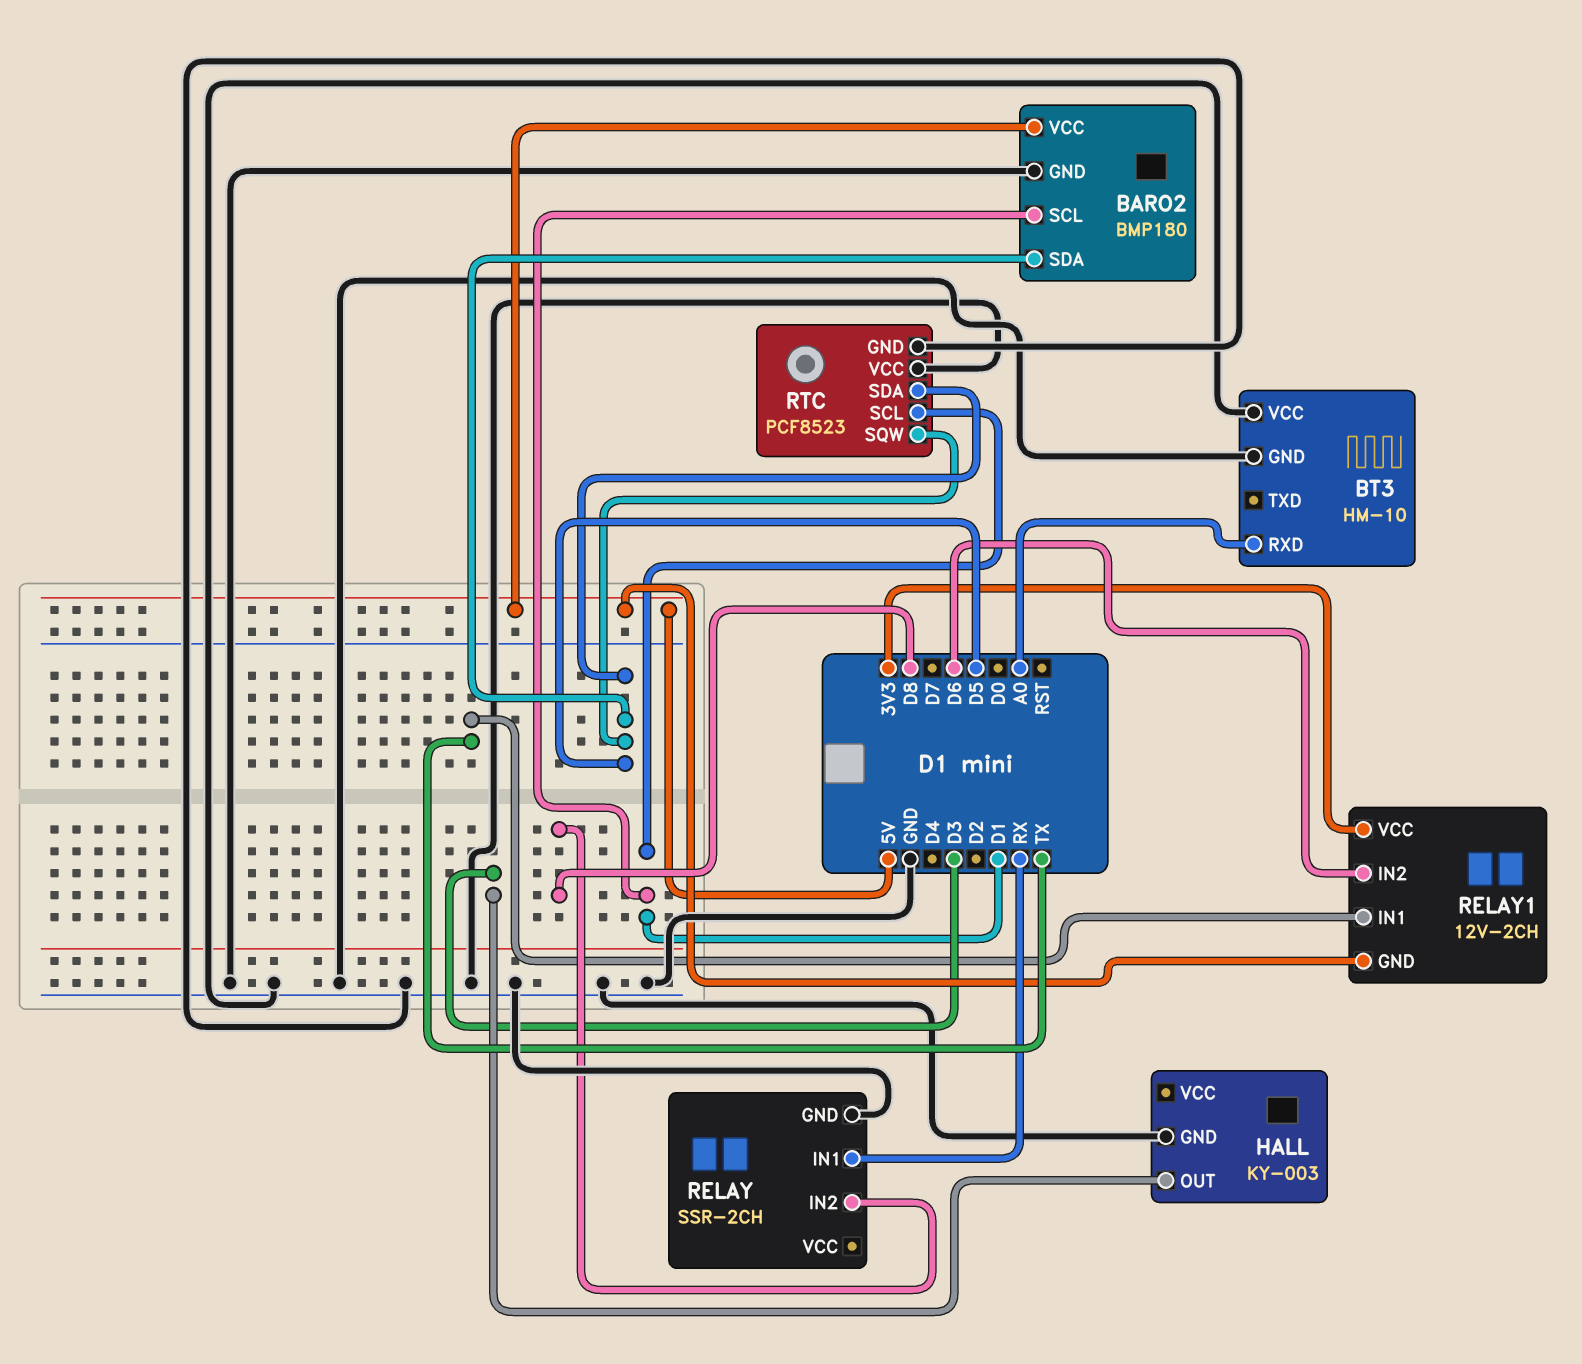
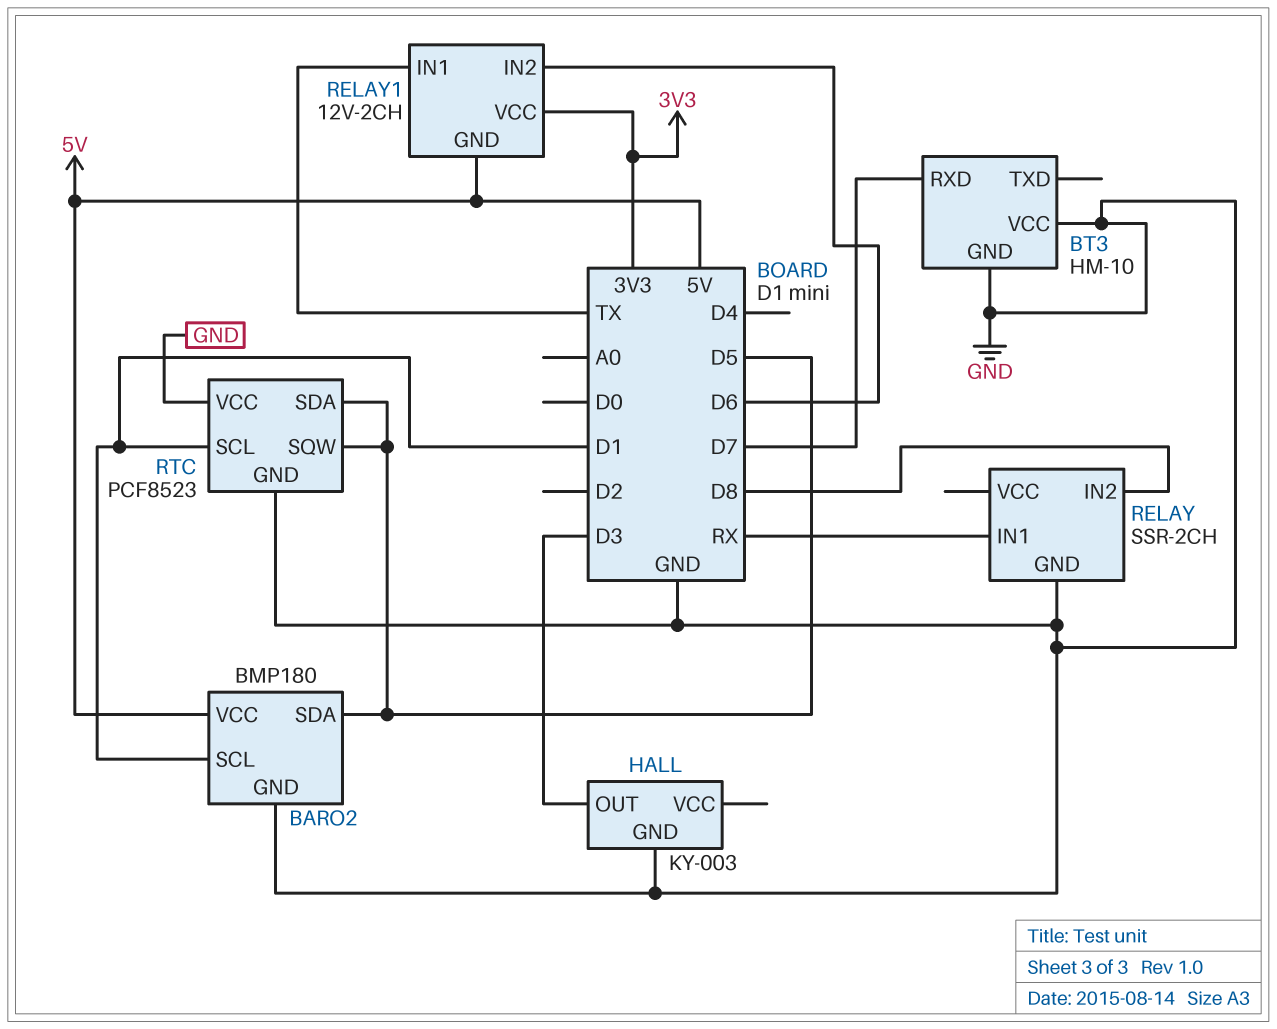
BT3 pin RXD: A0 -> D7

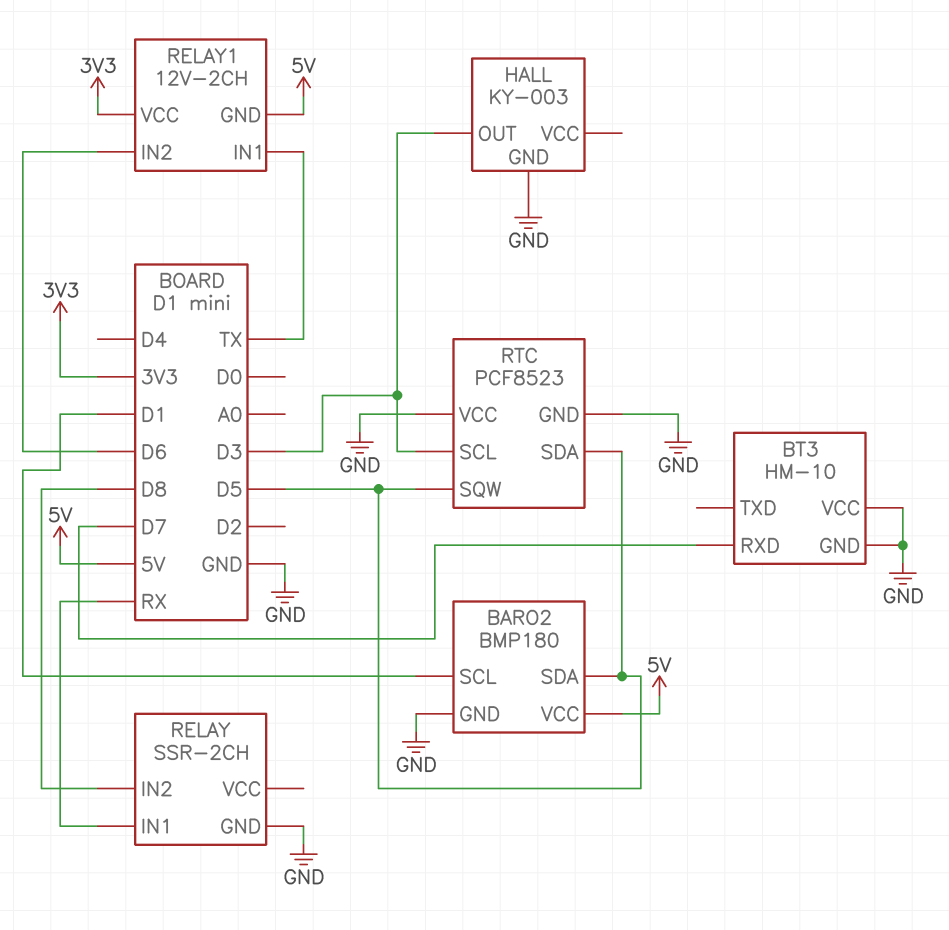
RTC pin SCL: D1 -> D3

